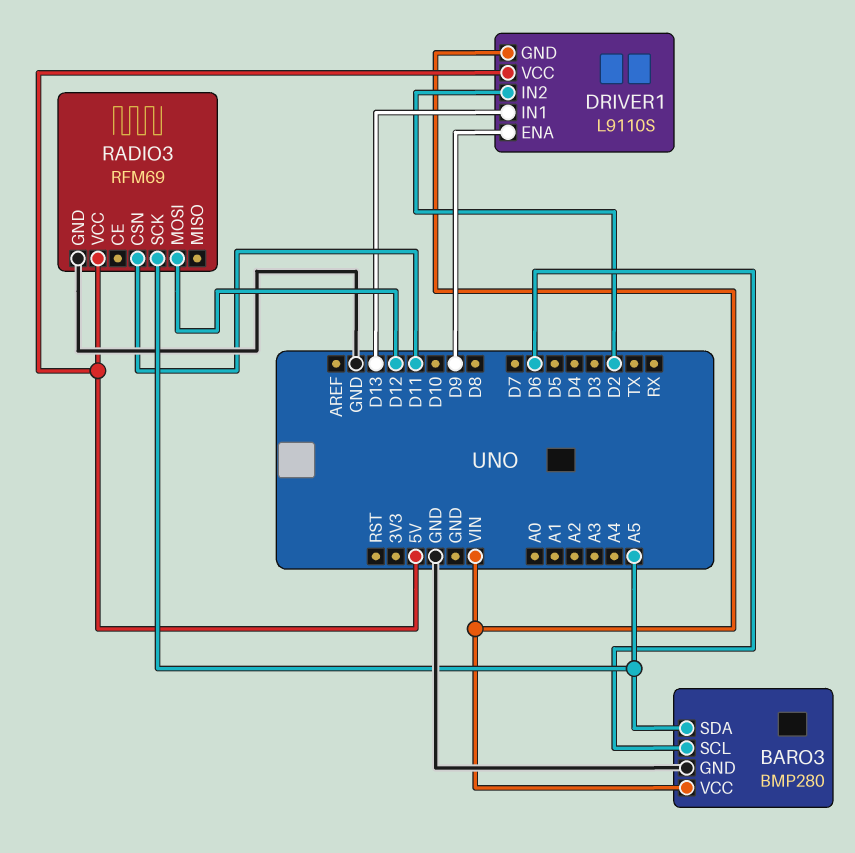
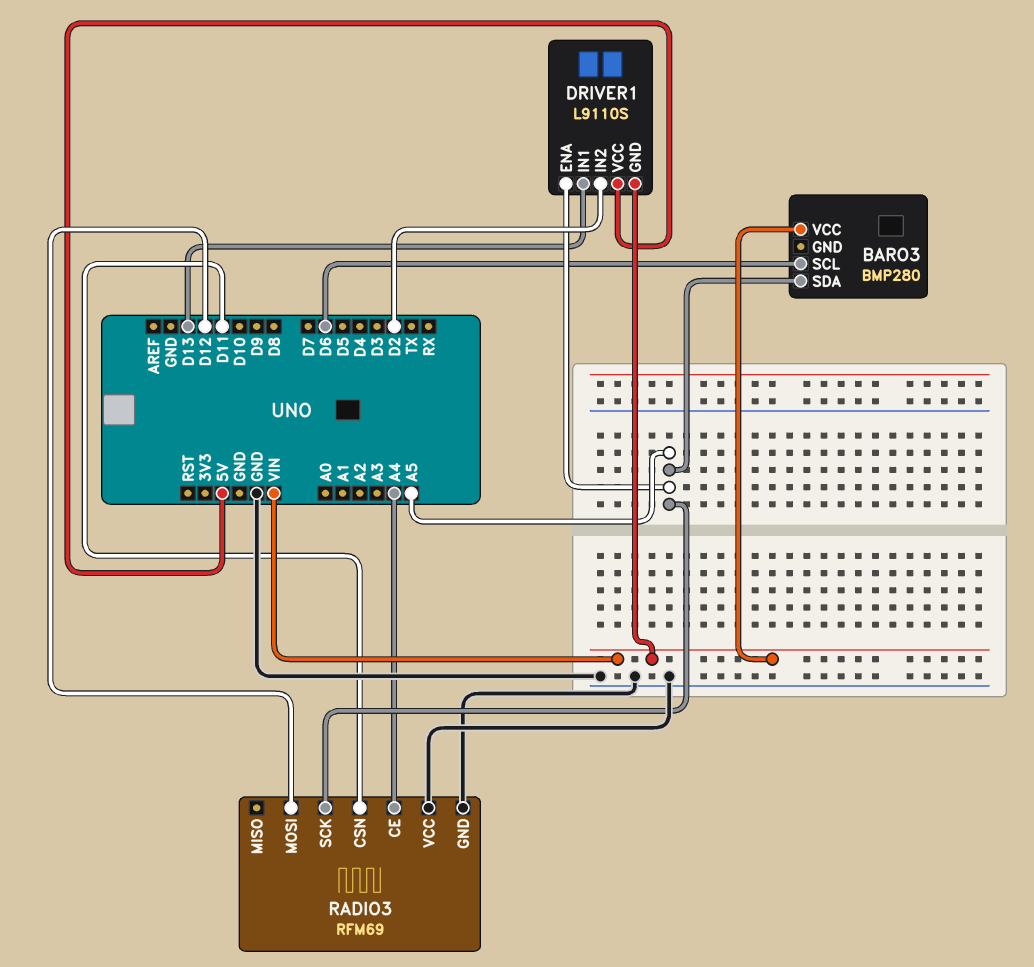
BARO3 pin GND: GND -> none
DRIVER1 pin ENA: D9 -> A5
RADIO3 pin CE: none -> A4
RADIO3 pin VCC: 5V -> GND

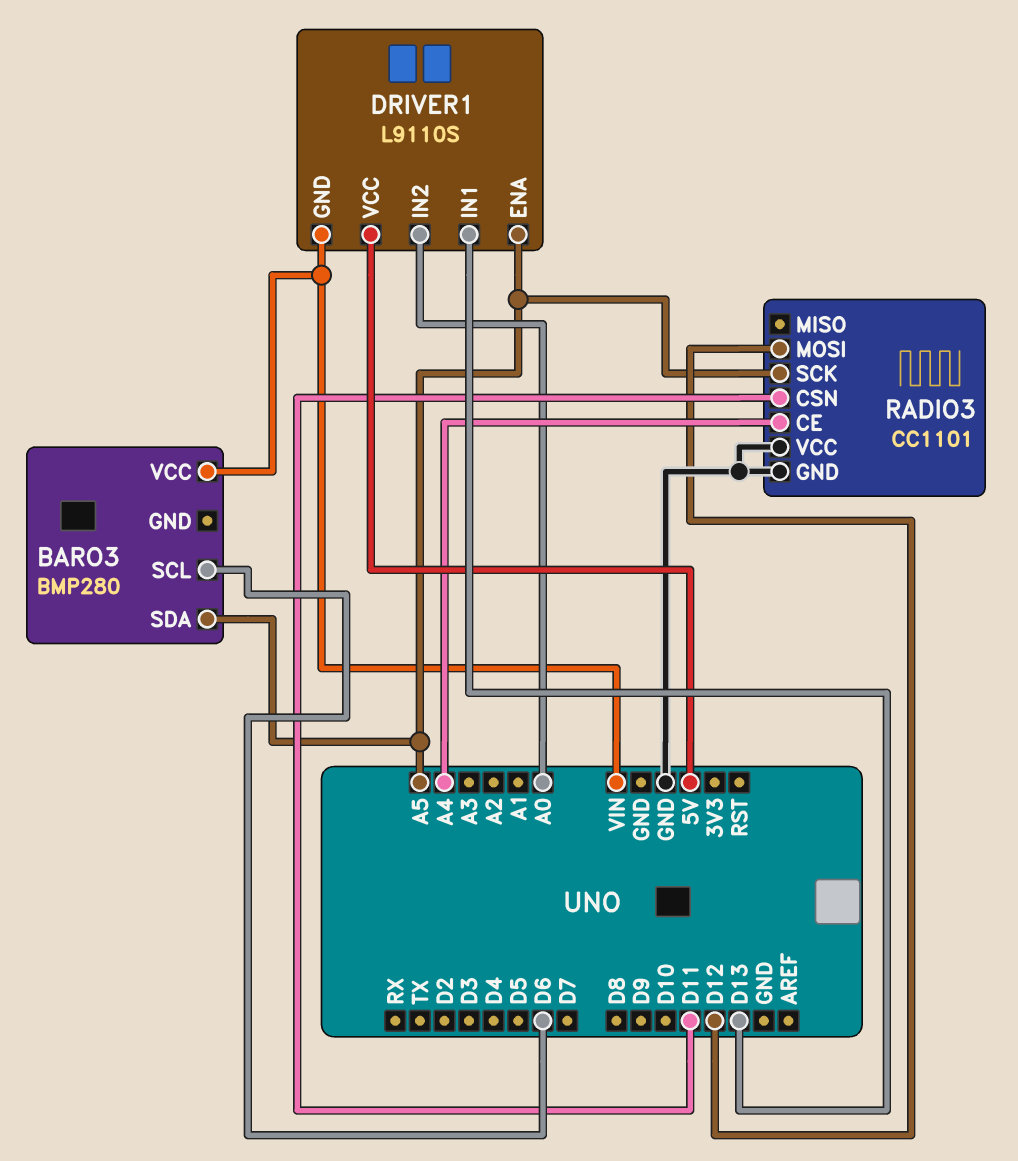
DRIVER1 pin IN2: D2 -> A0
RADIO3: RFM69 -> CC1101

